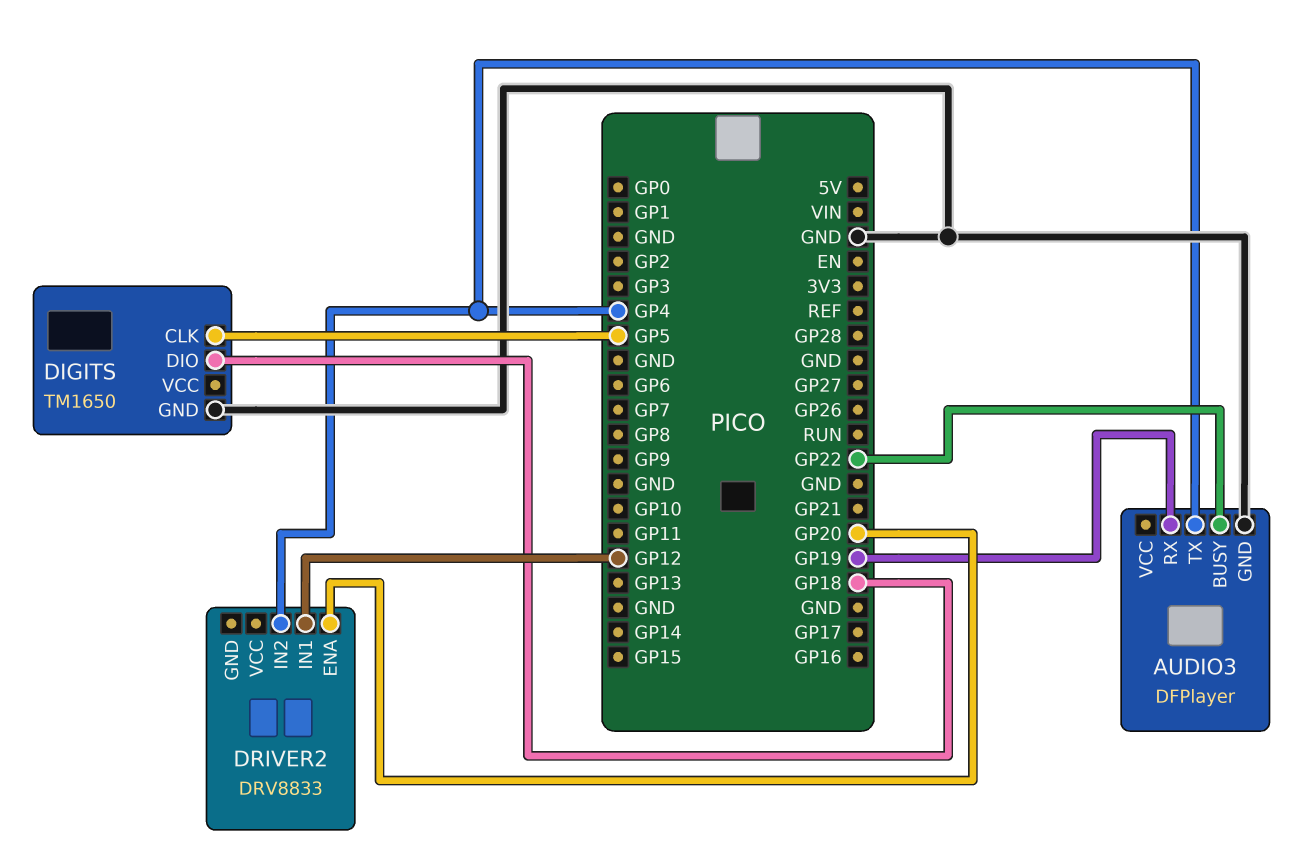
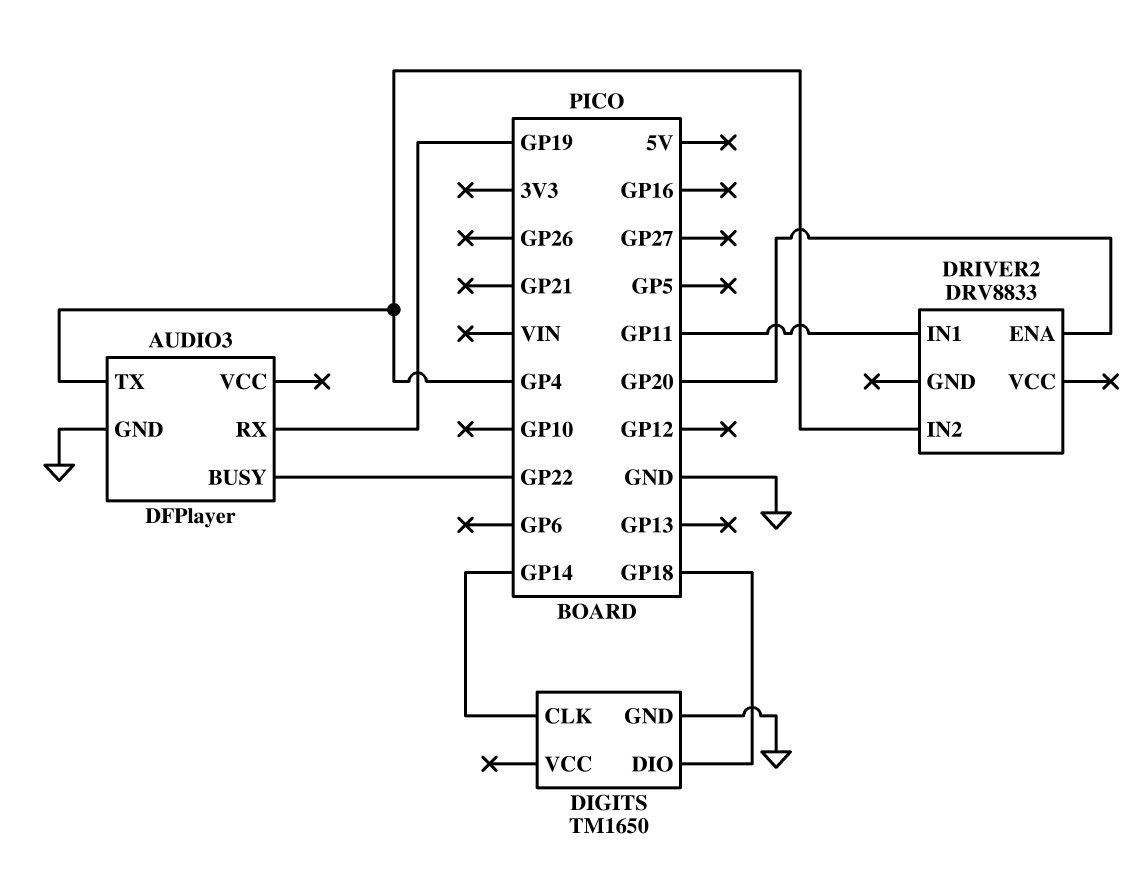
DIGITS pin CLK: GP5 -> GP14
DRIVER2 pin IN1: GP12 -> GP11

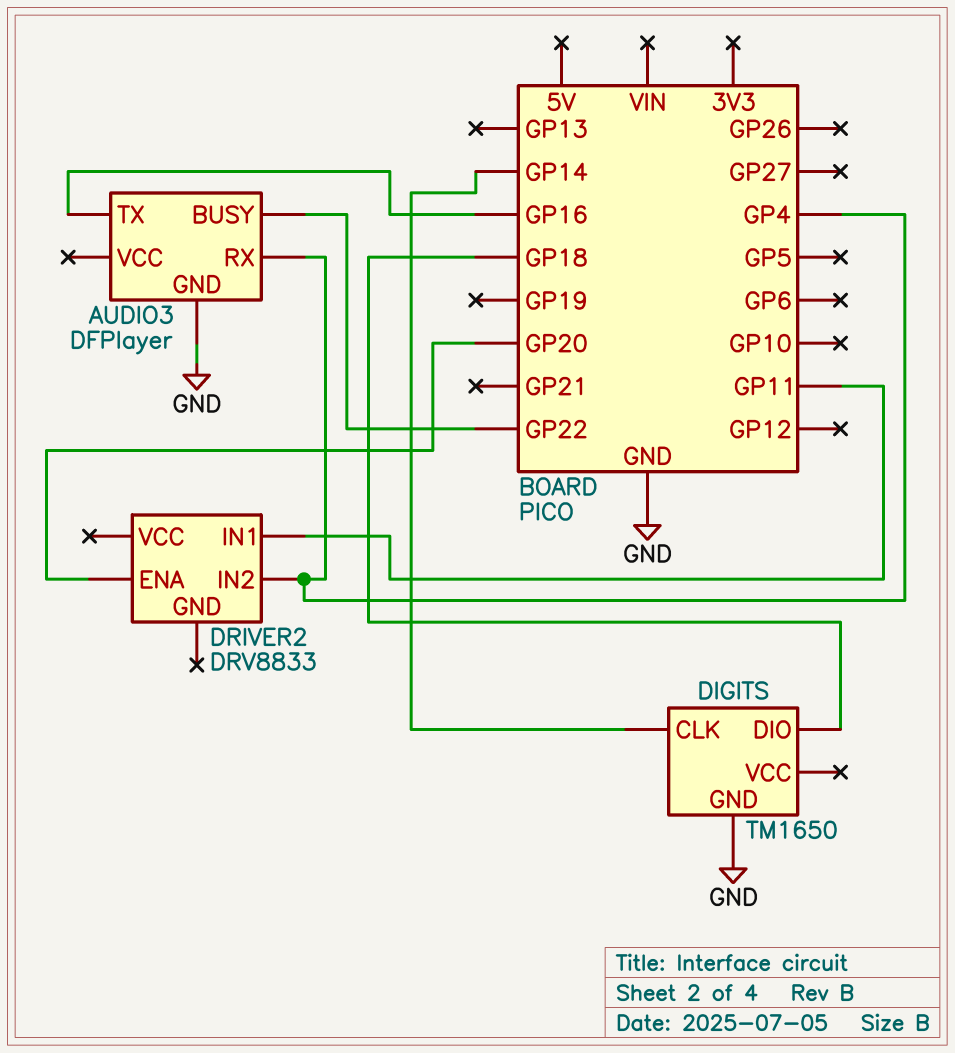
AUDIO3 pin RX: GP19 -> GP4
AUDIO3 pin TX: GP4 -> GP16

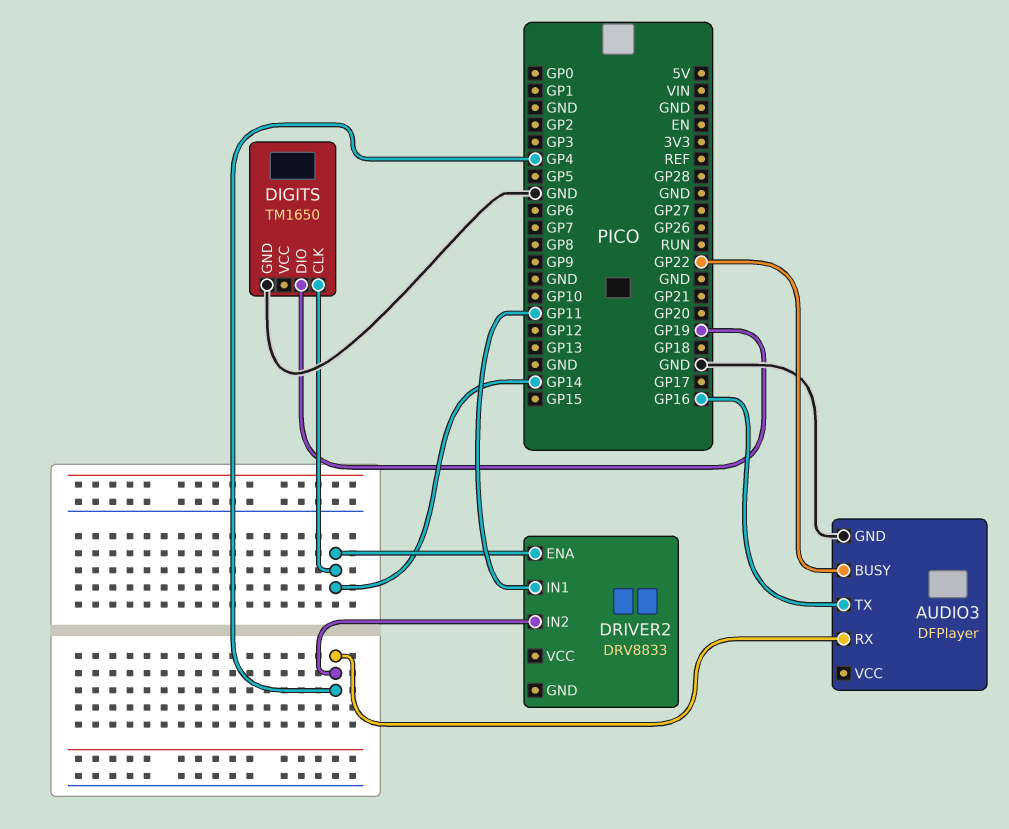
DIGITS pin DIO: GP18 -> GP19
DRIVER2 pin ENA: GP20 -> GP14

